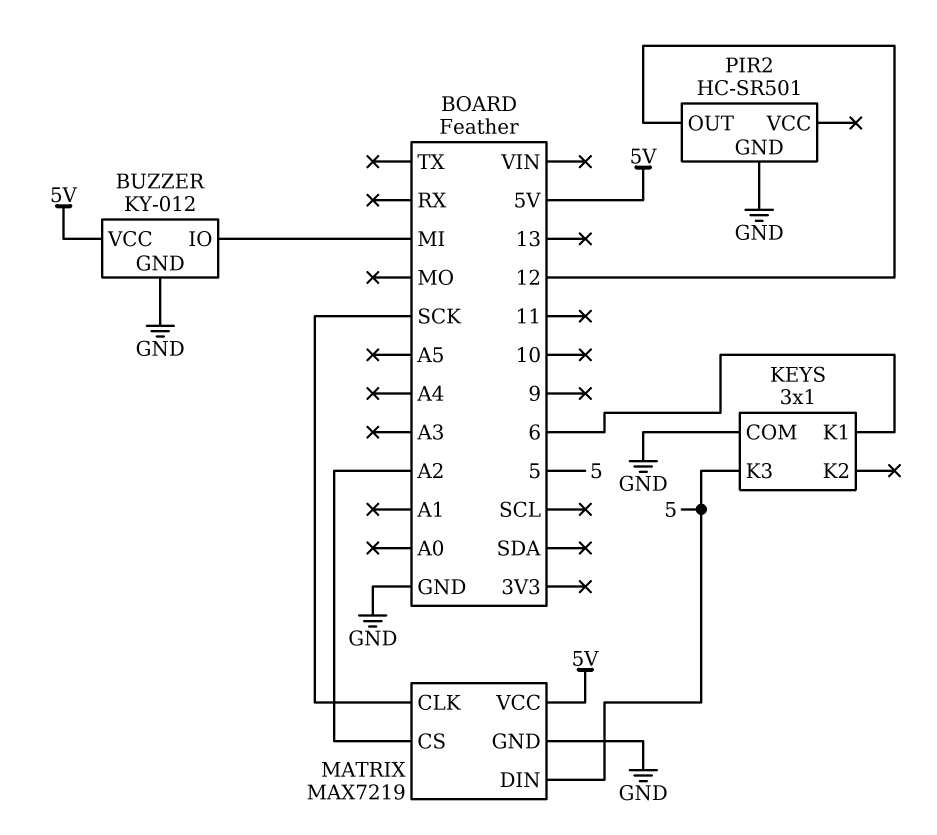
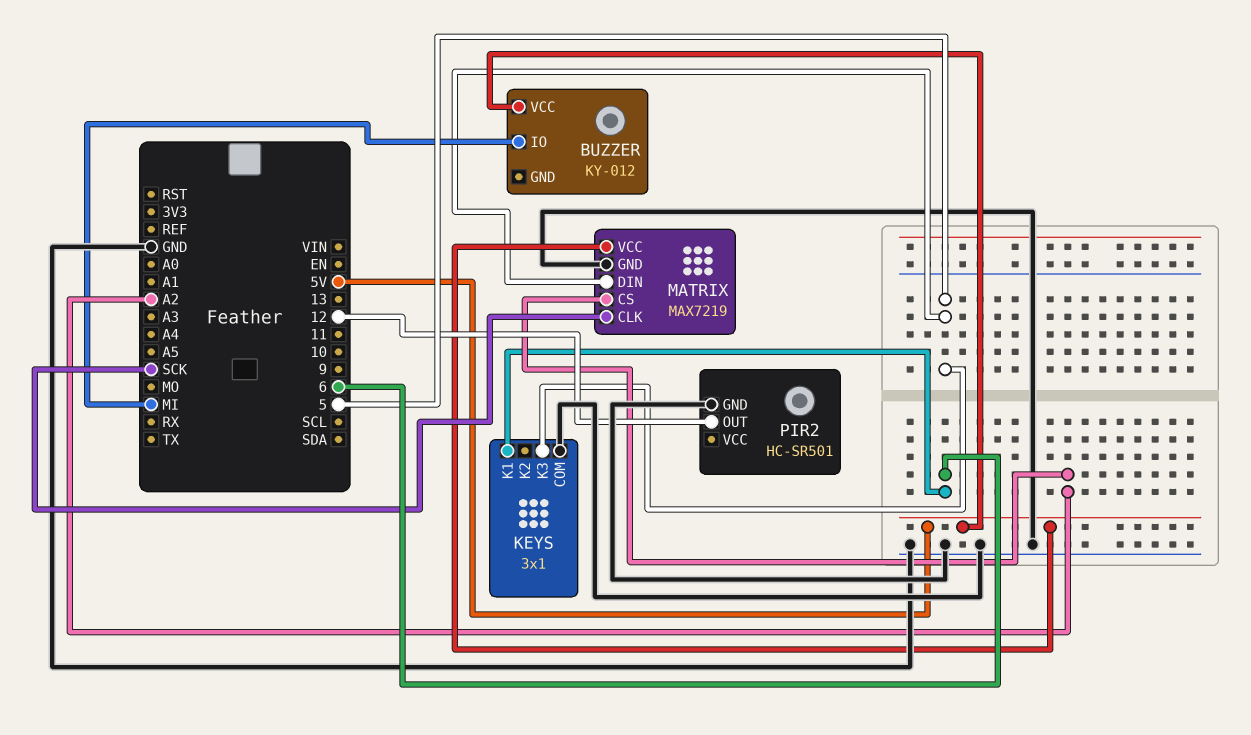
BUZZER pin GND: GND -> none

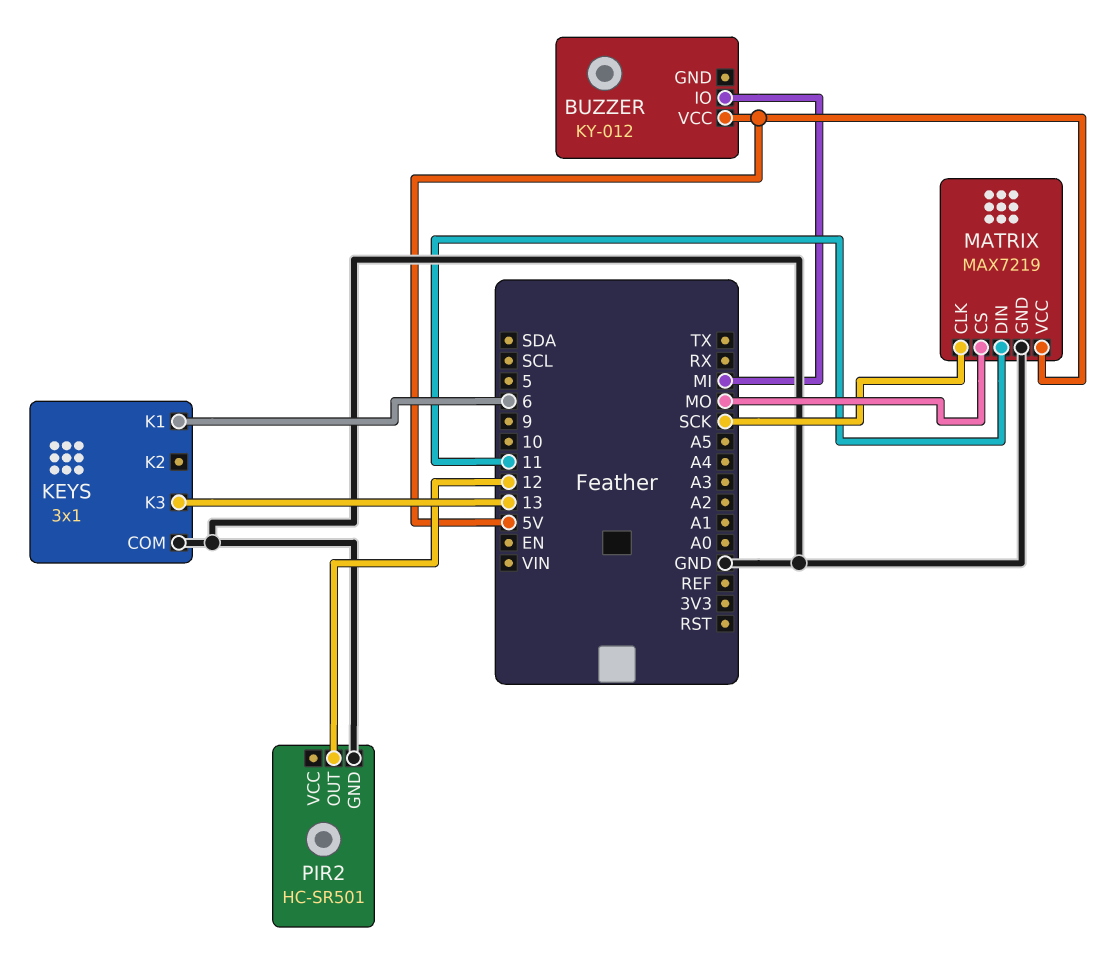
KEYS pin K3: 5 -> 13
MATRIX pin CS: A2 -> MO
MATRIX pin DIN: 5 -> 11

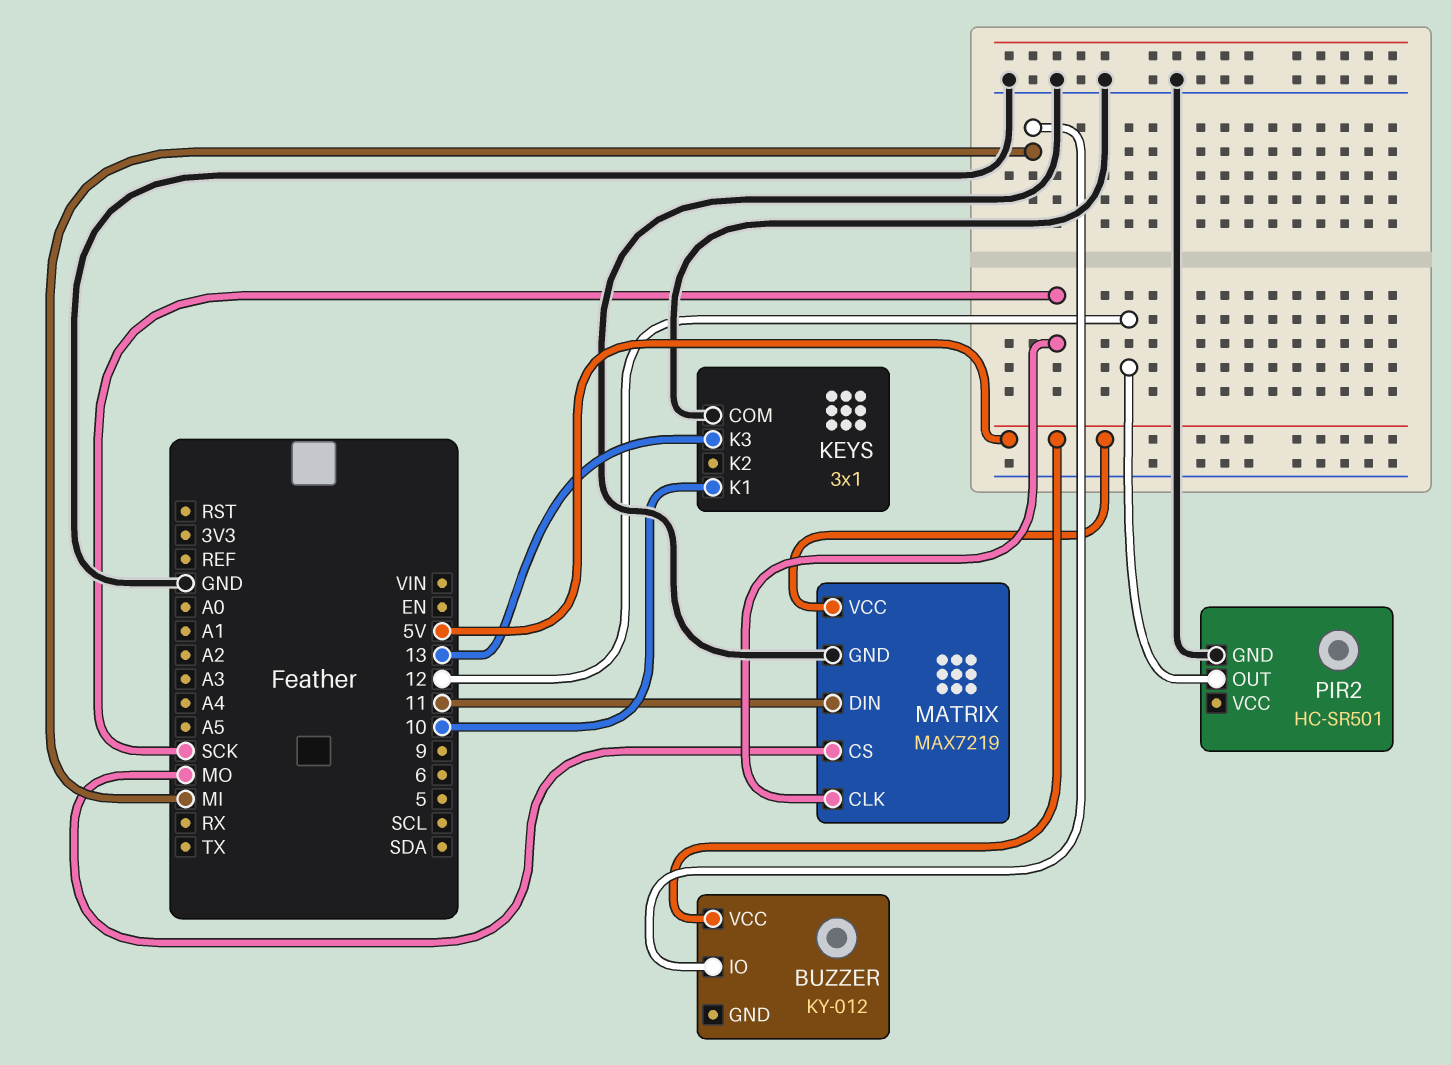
KEYS pin K1: 6 -> 10

